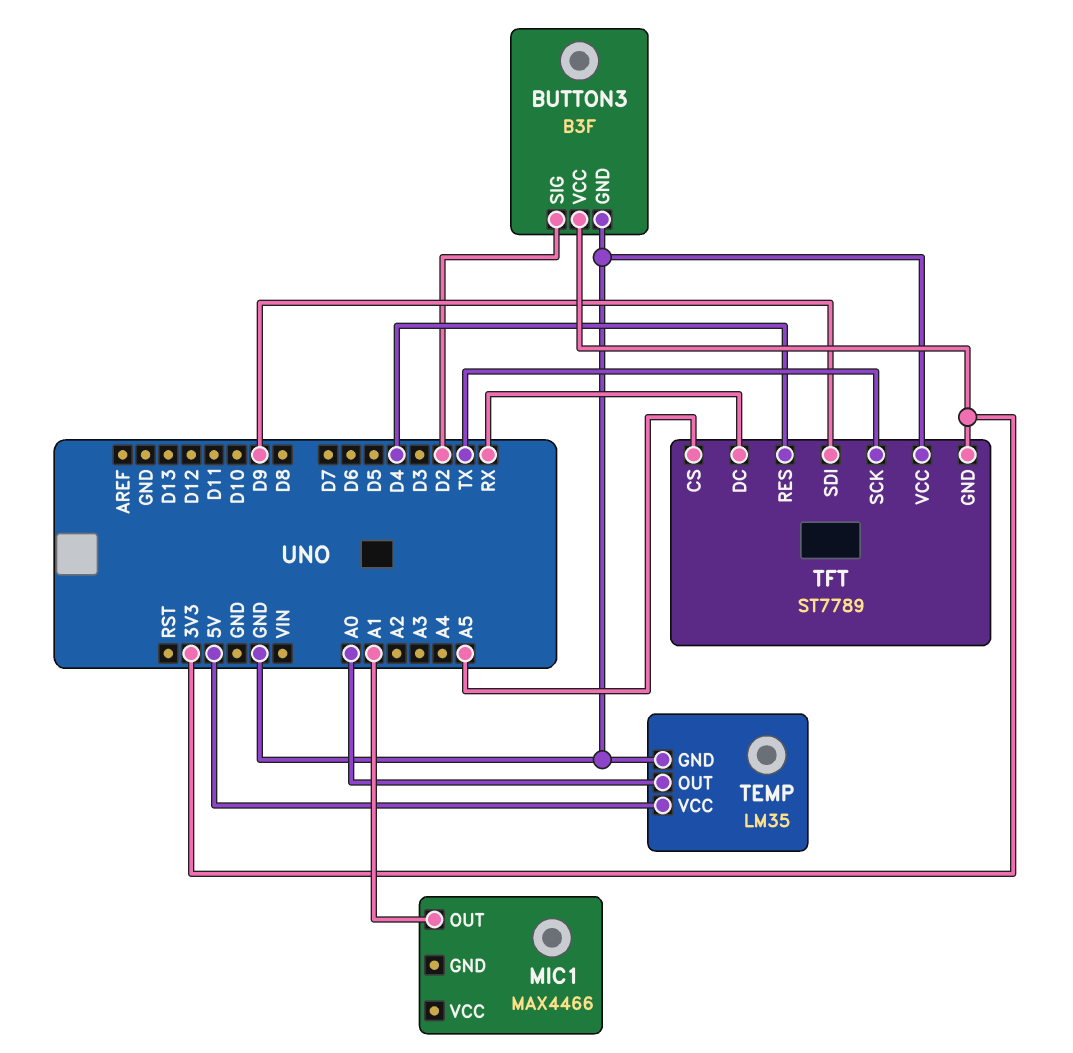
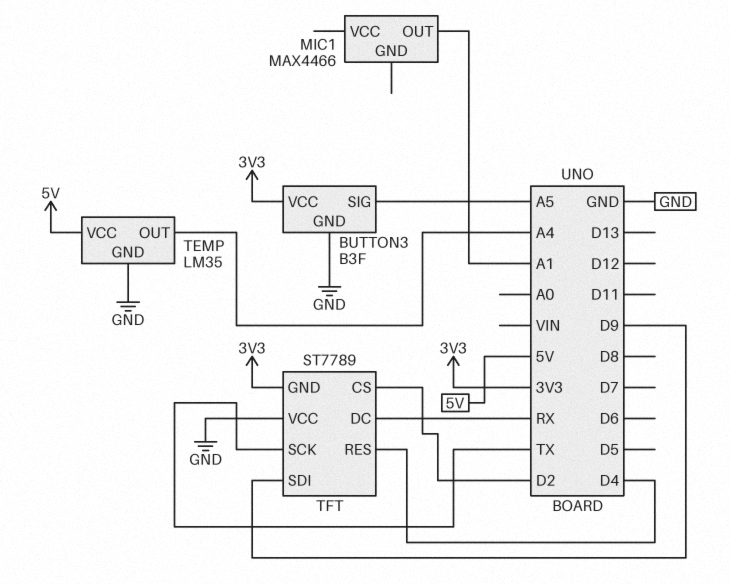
BUTTON3 pin SIG: D2 -> A5
TEMP pin OUT: A0 -> A4
TFT pin CS: A5 -> D2

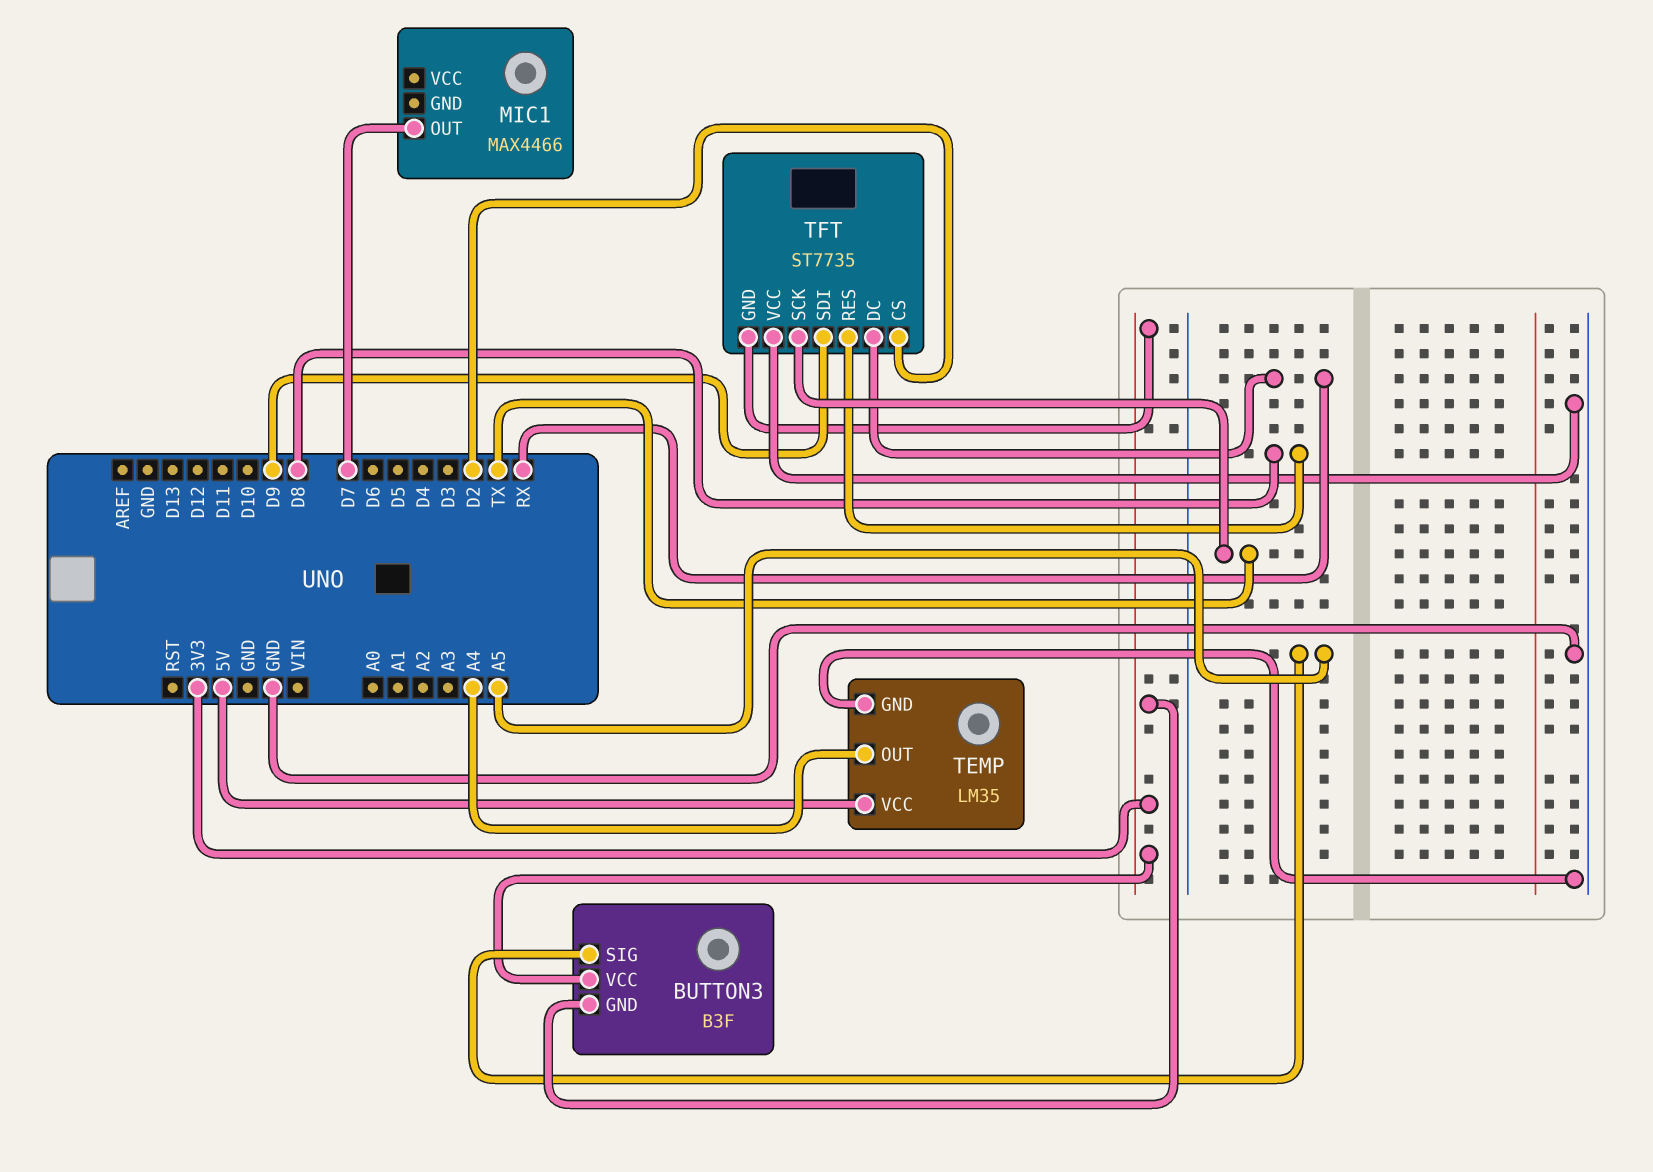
BUTTON3 pin GND: GND -> 3V3
MIC1 pin OUT: A1 -> D7
TFT: ST7789 -> ST7735
TFT pin RES: D4 -> D8

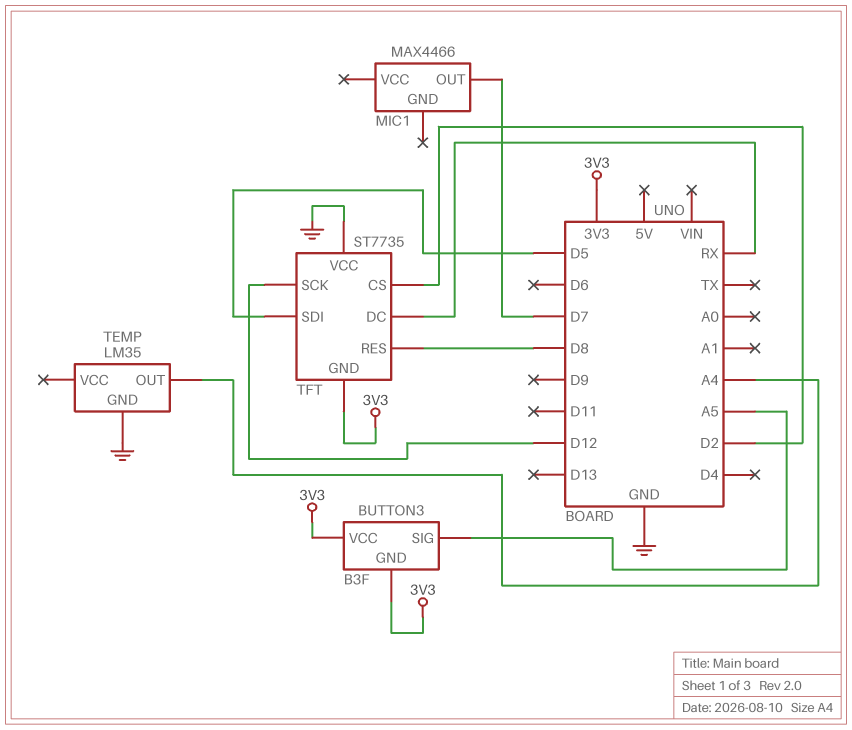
TEMP pin VCC: 5V -> none
TFT pin SCK: TX -> D12
TFT pin SDI: D9 -> D5

